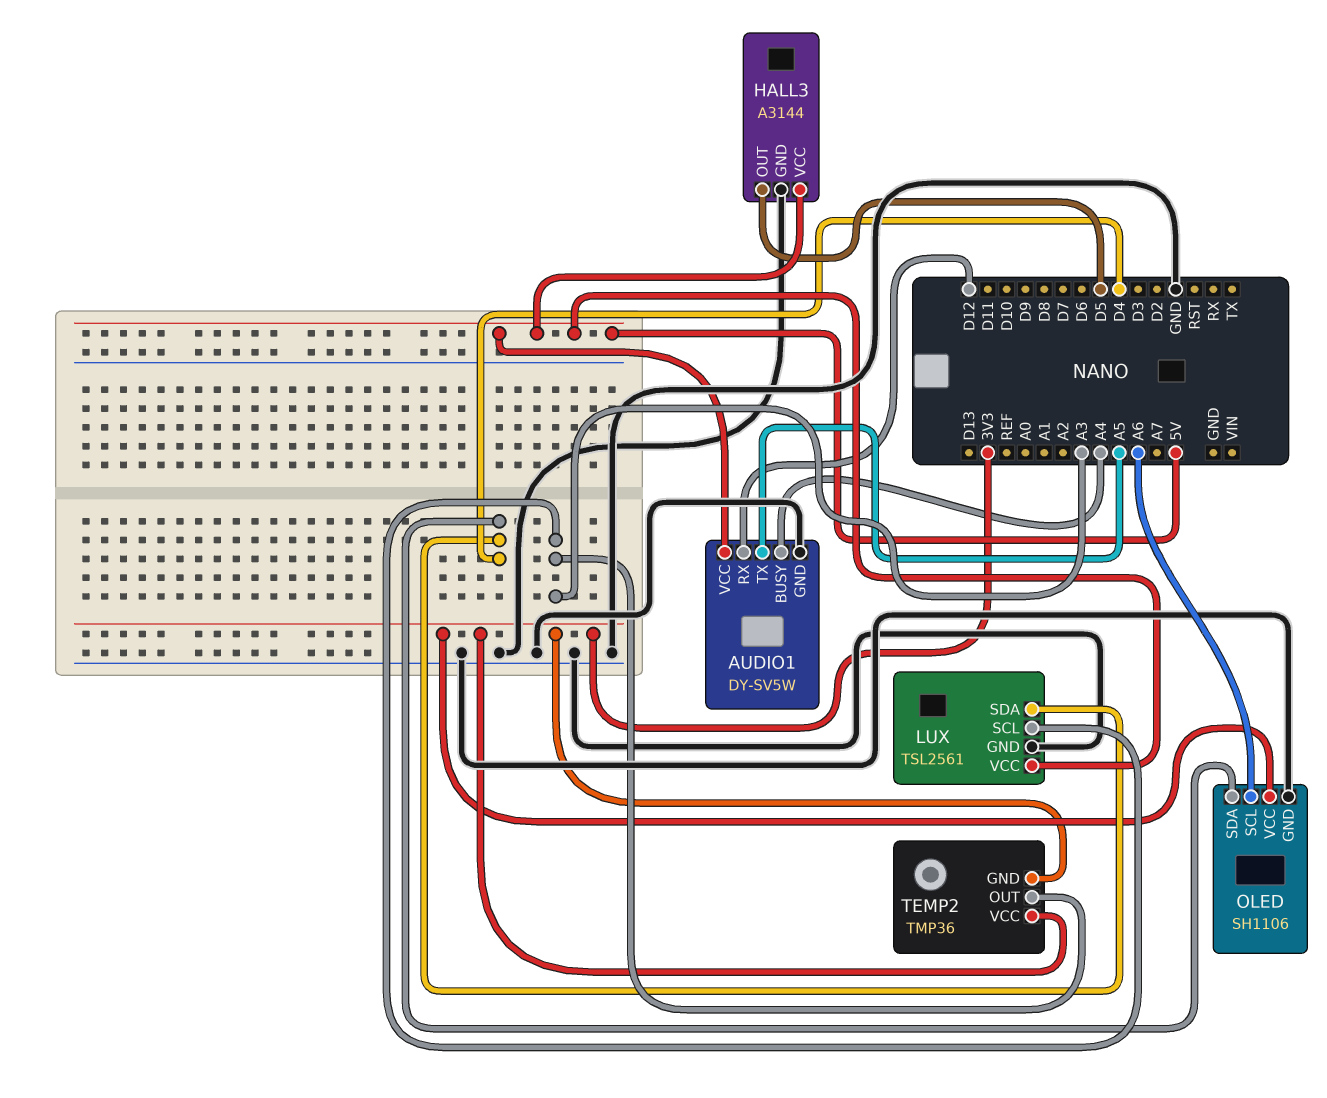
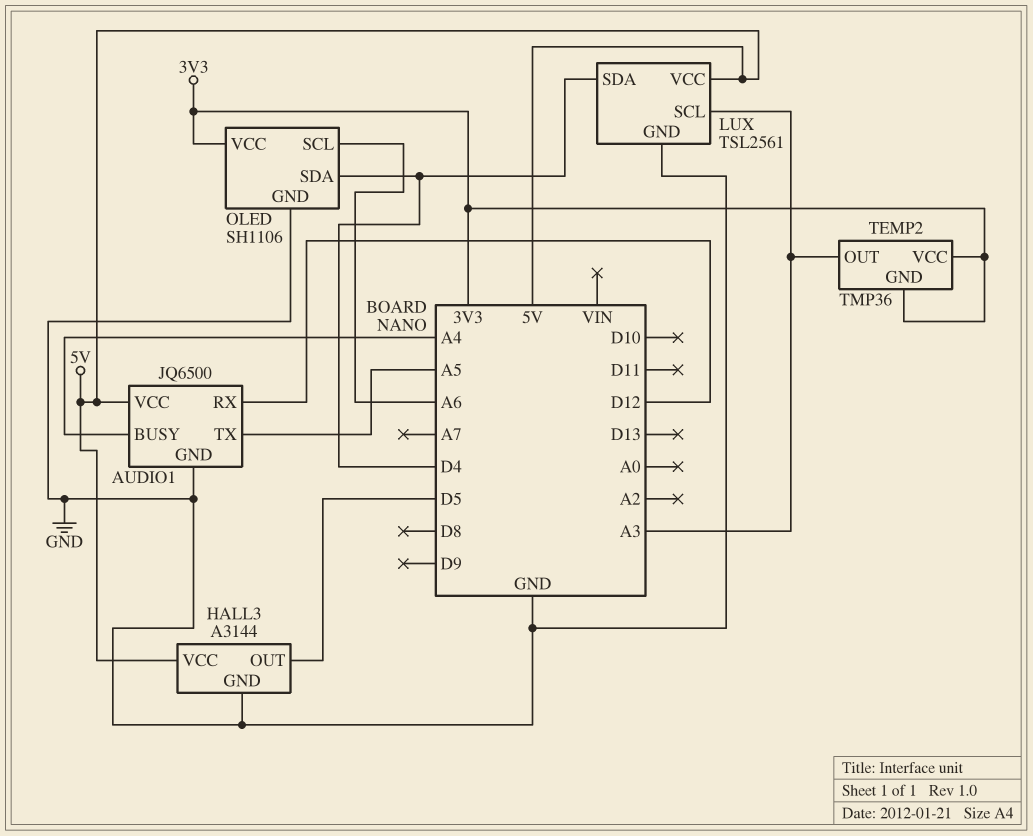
AUDIO1: DY-SV5W -> JQ6500

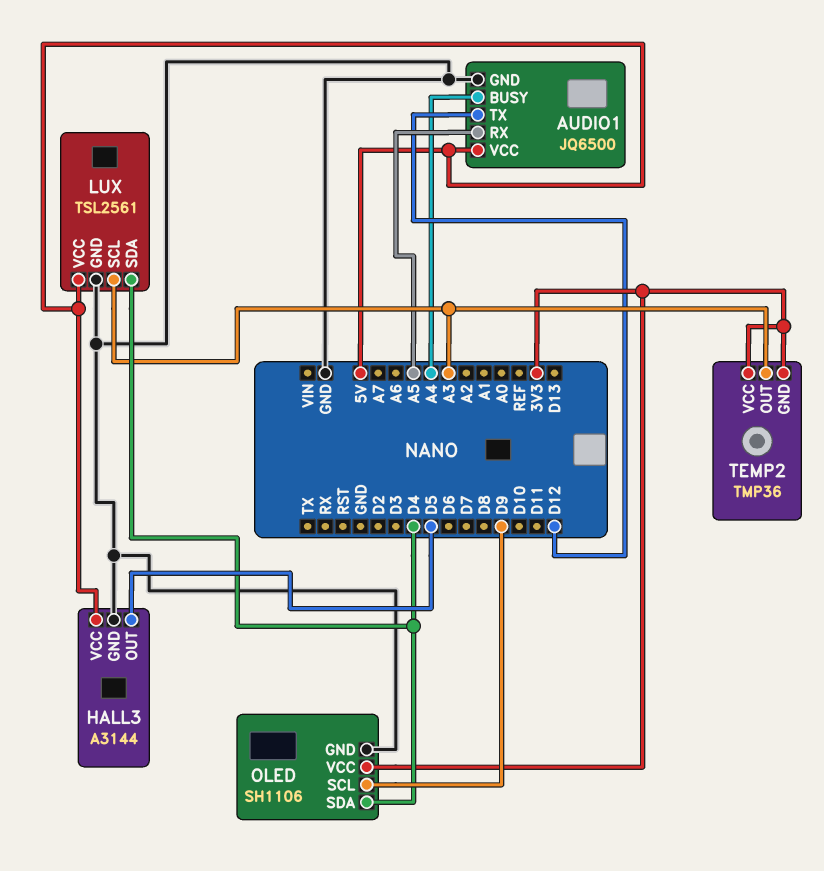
AUDIO1 pin RX: D12 -> A5
AUDIO1 pin TX: A5 -> D12
OLED pin SCL: A6 -> D9

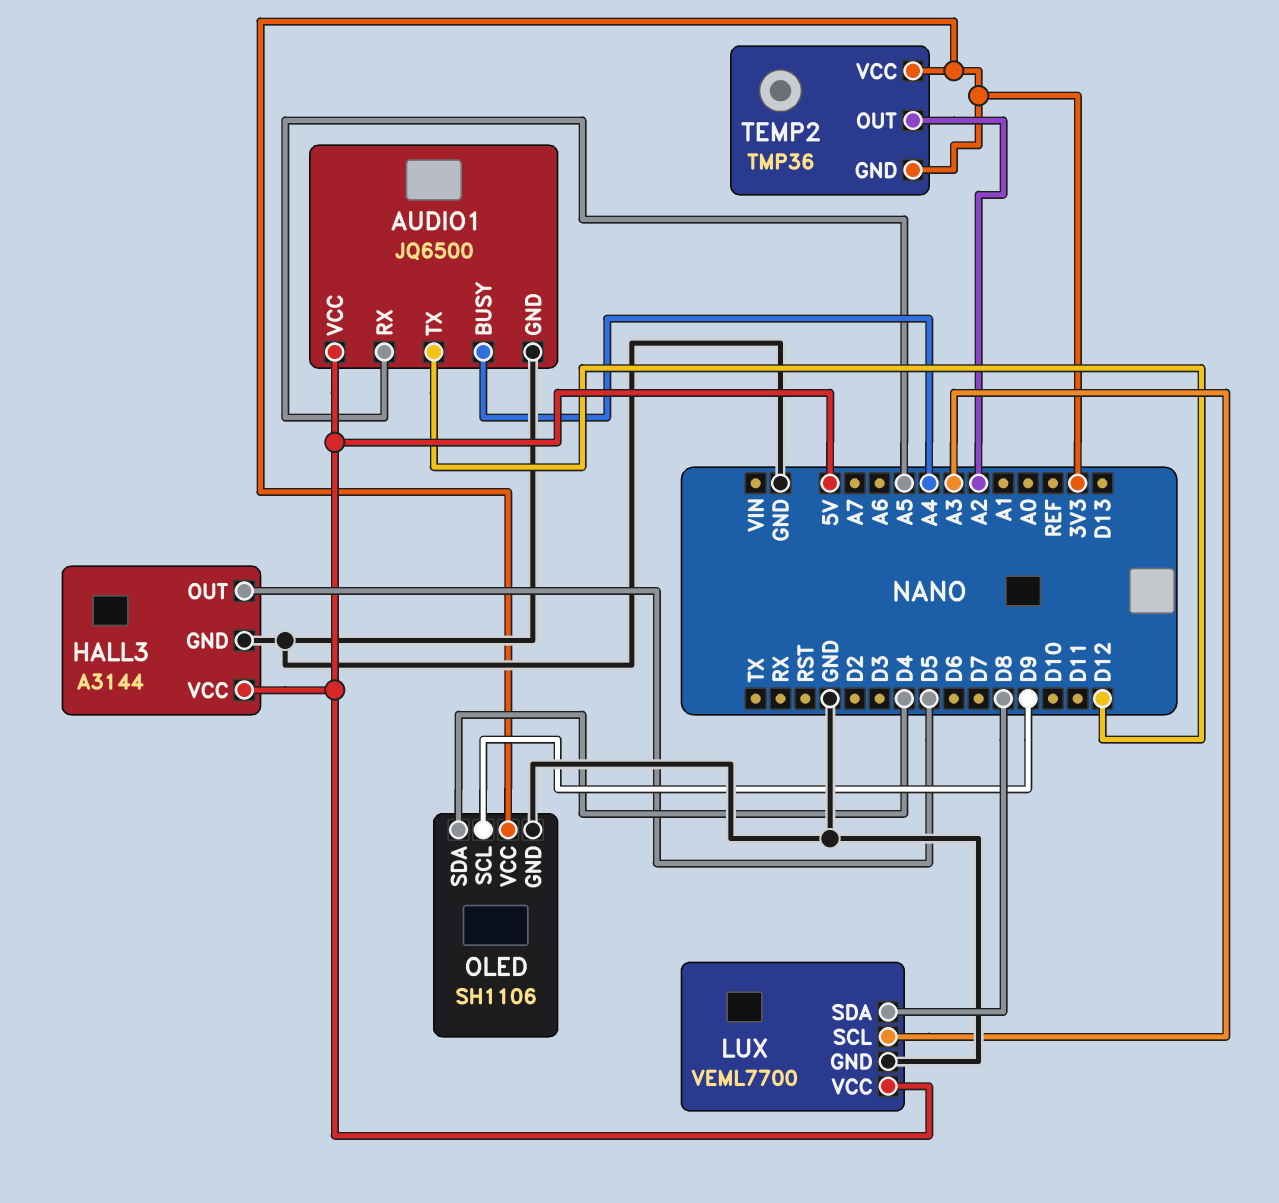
LUX: TSL2561 -> VEML7700
LUX pin SDA: D4 -> D8
TEMP2 pin OUT: A3 -> A2

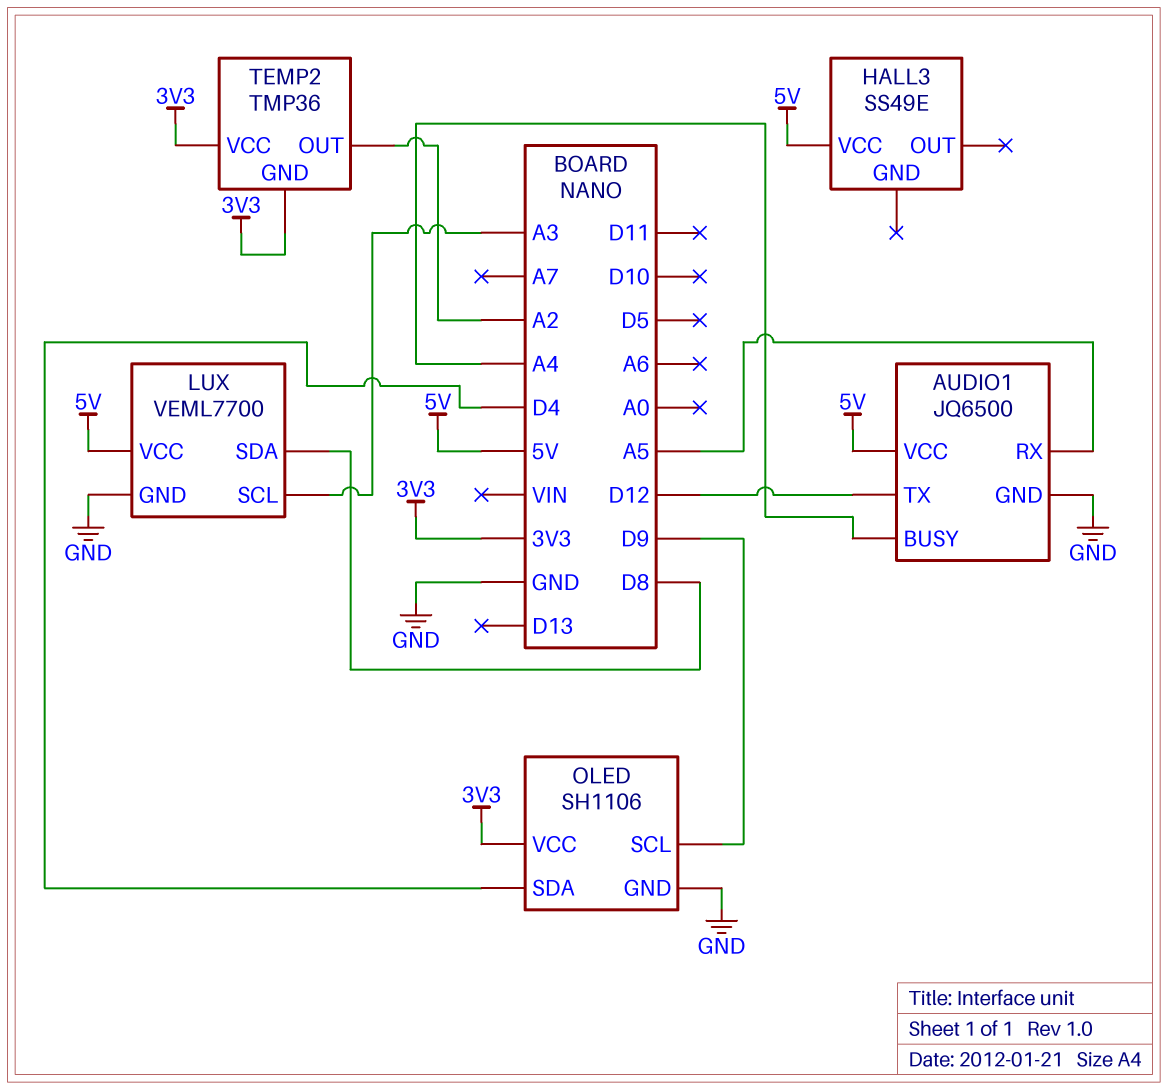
HALL3: A3144 -> SS49E
HALL3 pin GND: GND -> none
HALL3 pin OUT: D5 -> none

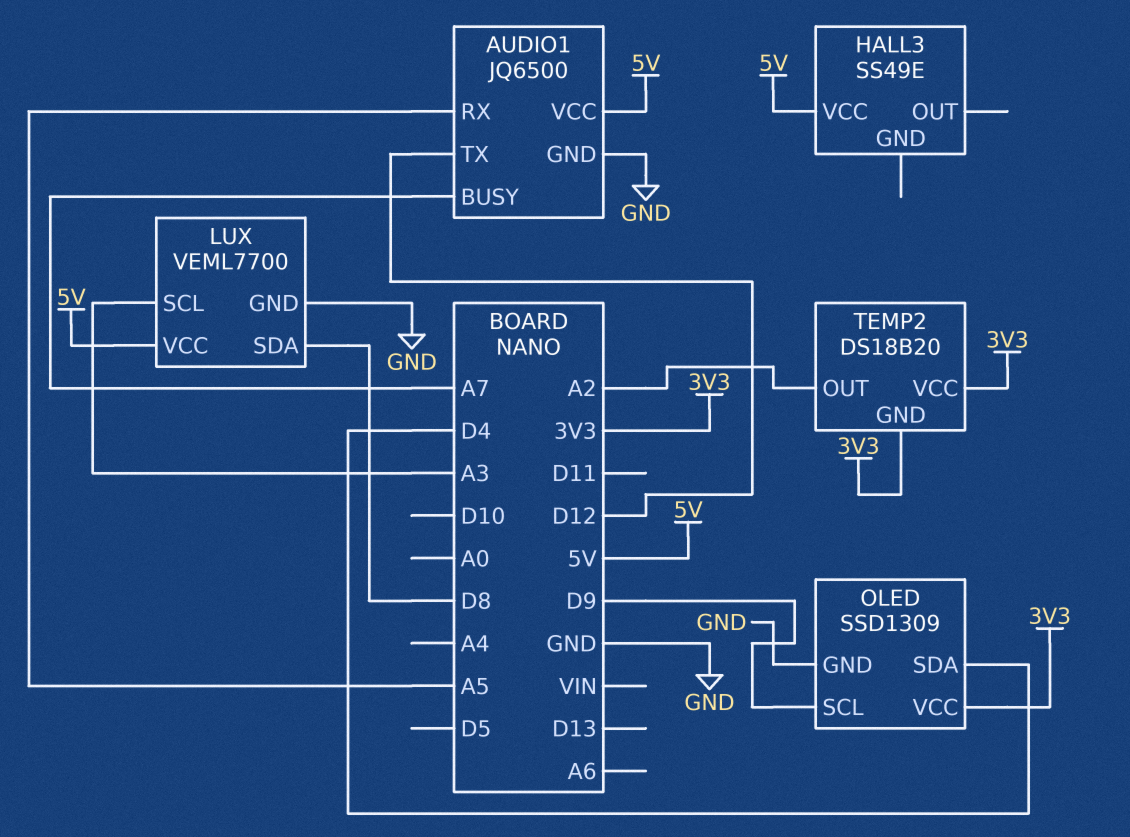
AUDIO1 pin BUSY: A4 -> A7
OLED: SH1106 -> SSD1309
TEMP2: TMP36 -> DS18B20

